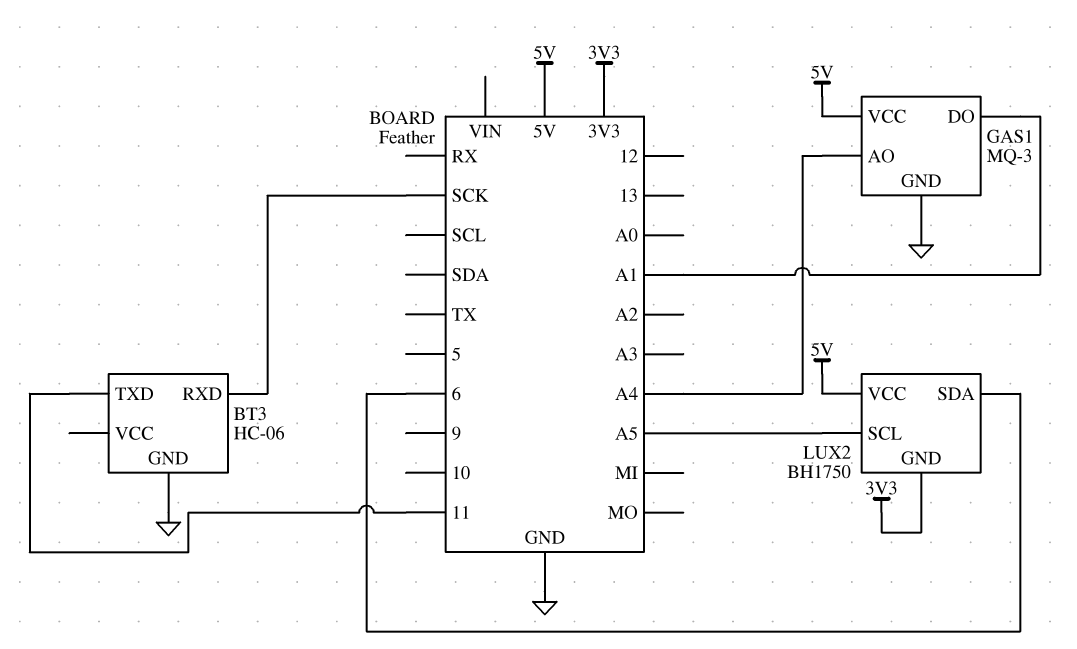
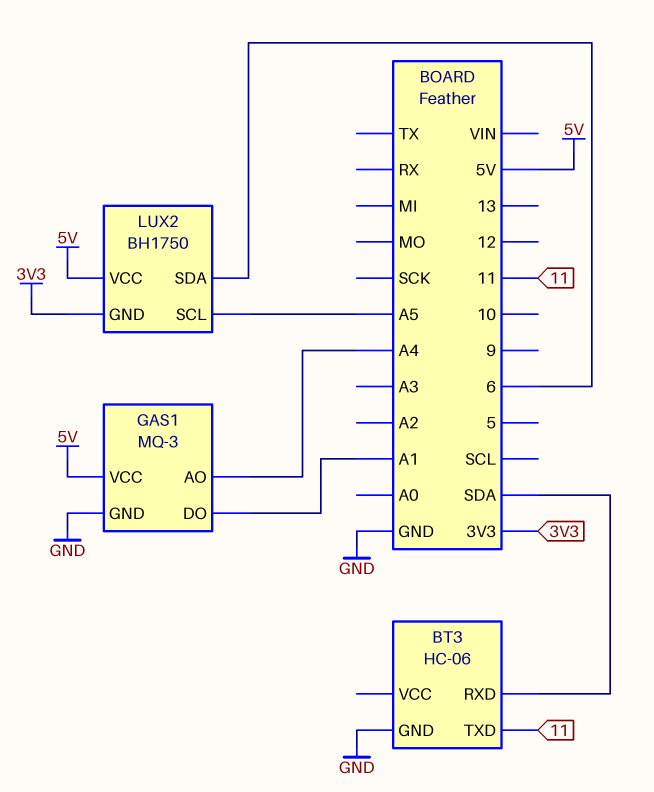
BT3 pin RXD: SCK -> SDA

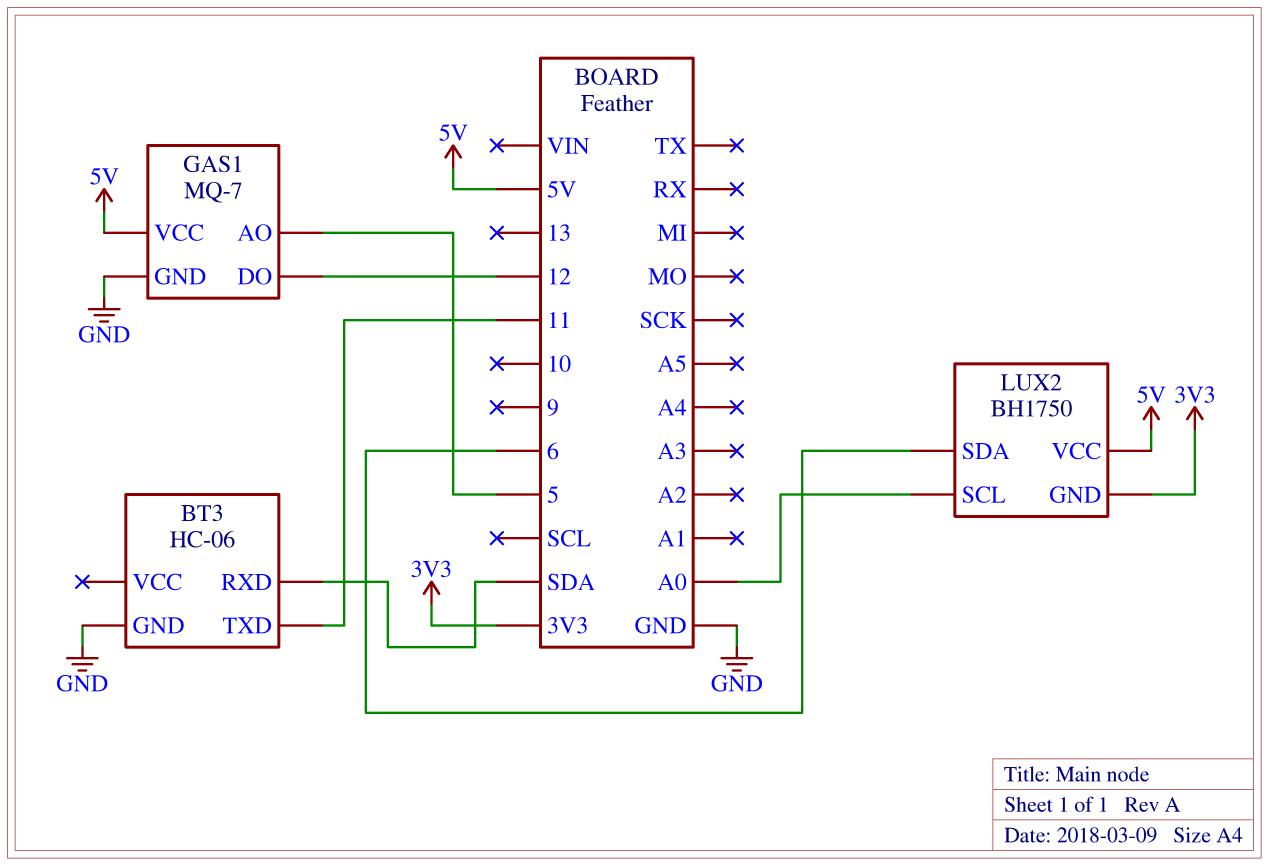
GAS1: MQ-3 -> MQ-7
GAS1 pin AO: A4 -> 5
GAS1 pin DO: A1 -> 12
LUX2 pin SCL: A5 -> A0

